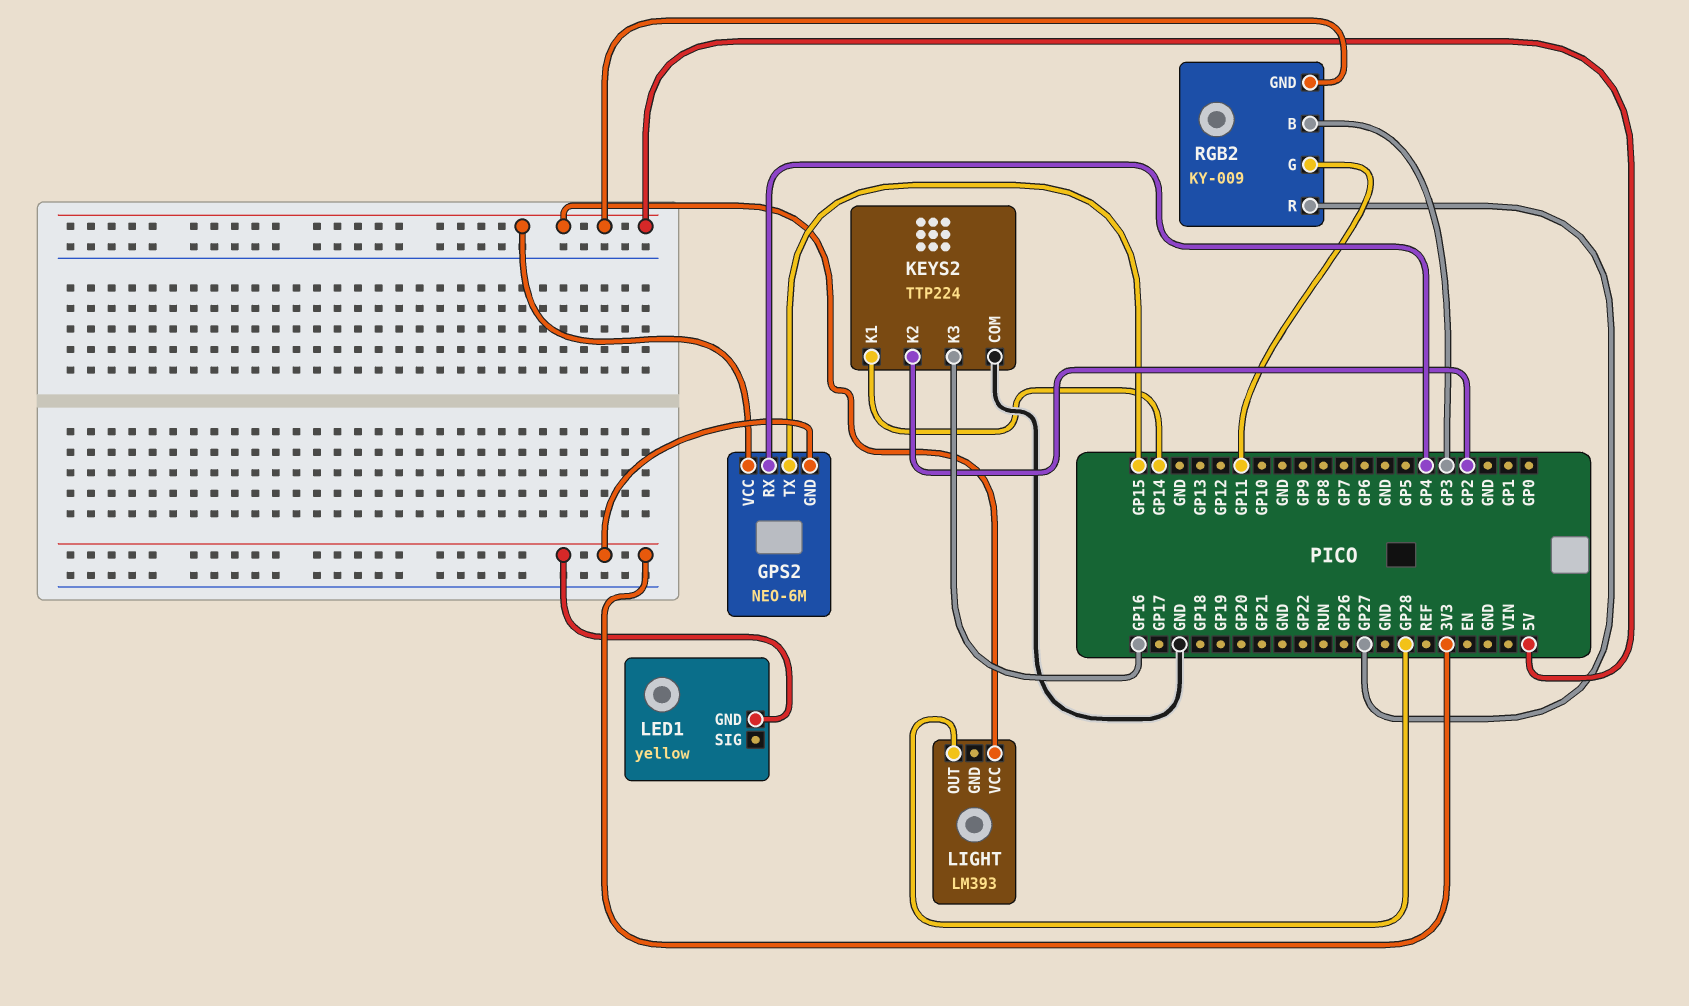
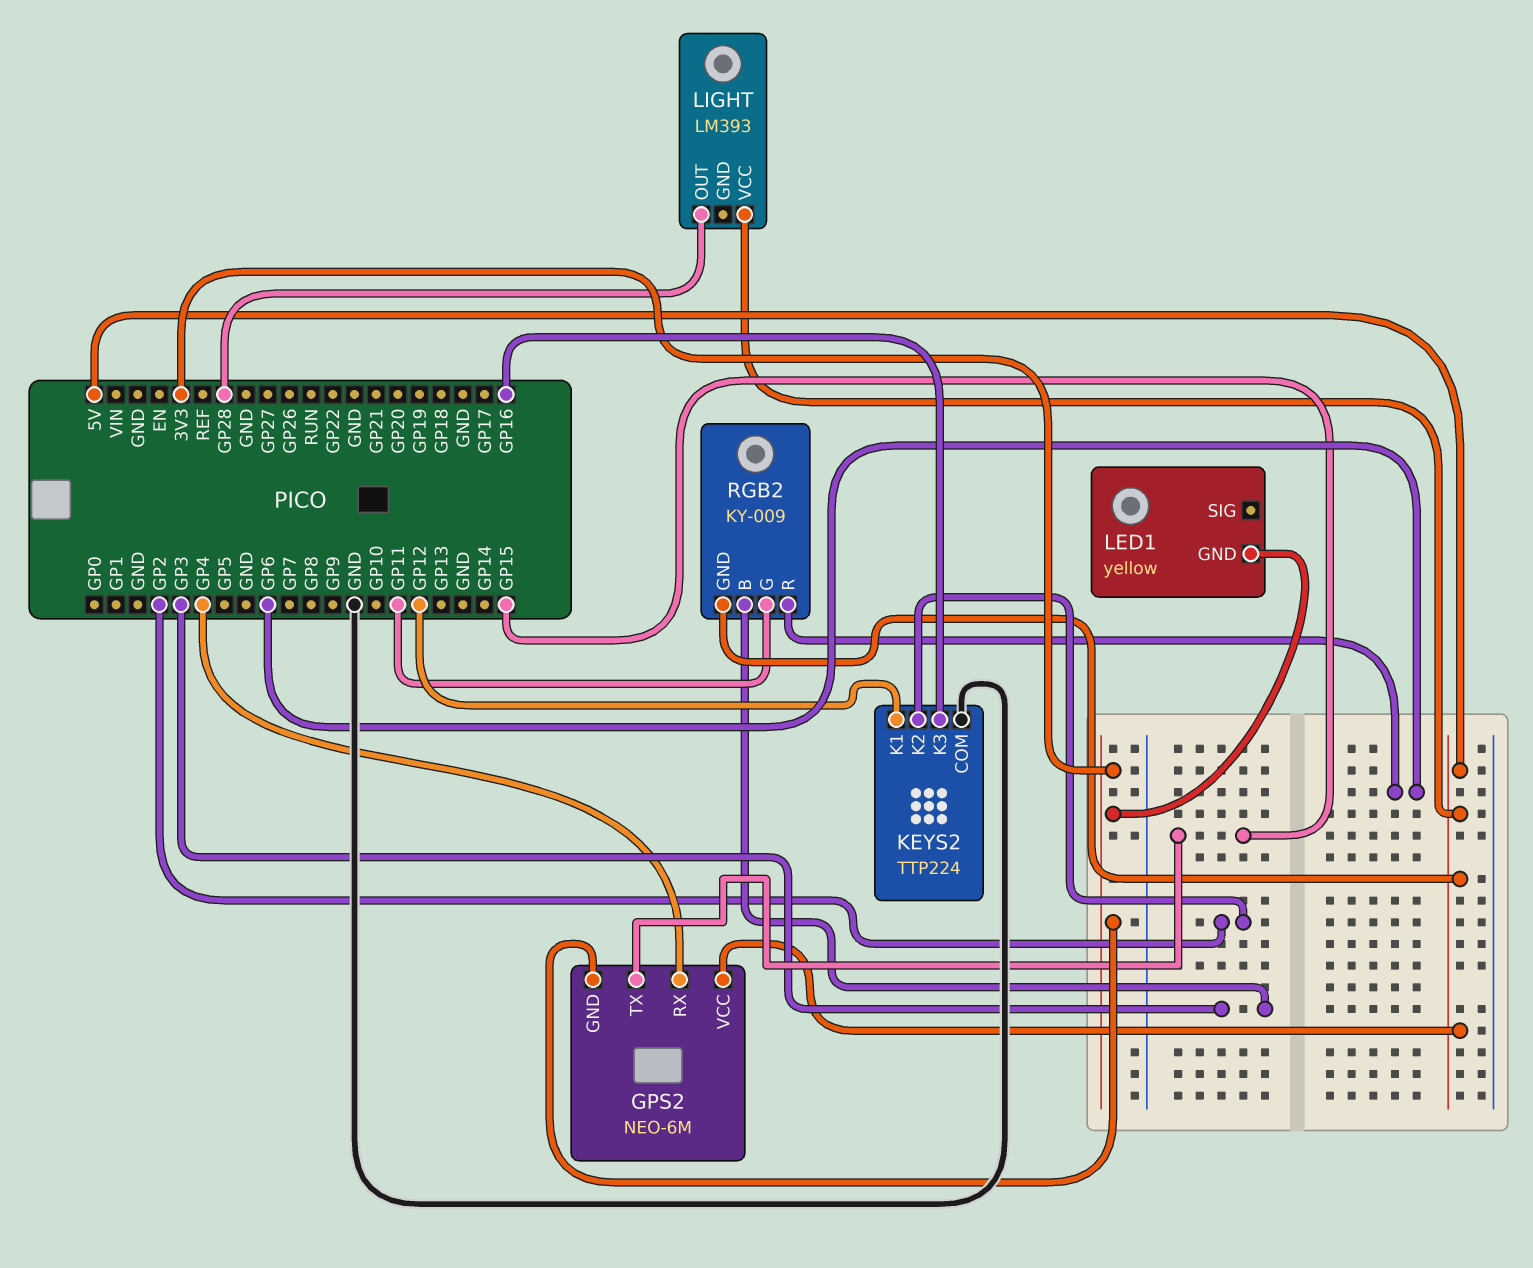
KEYS2 pin K1: GP14 -> GP12
RGB2 pin R: GP27 -> GP6

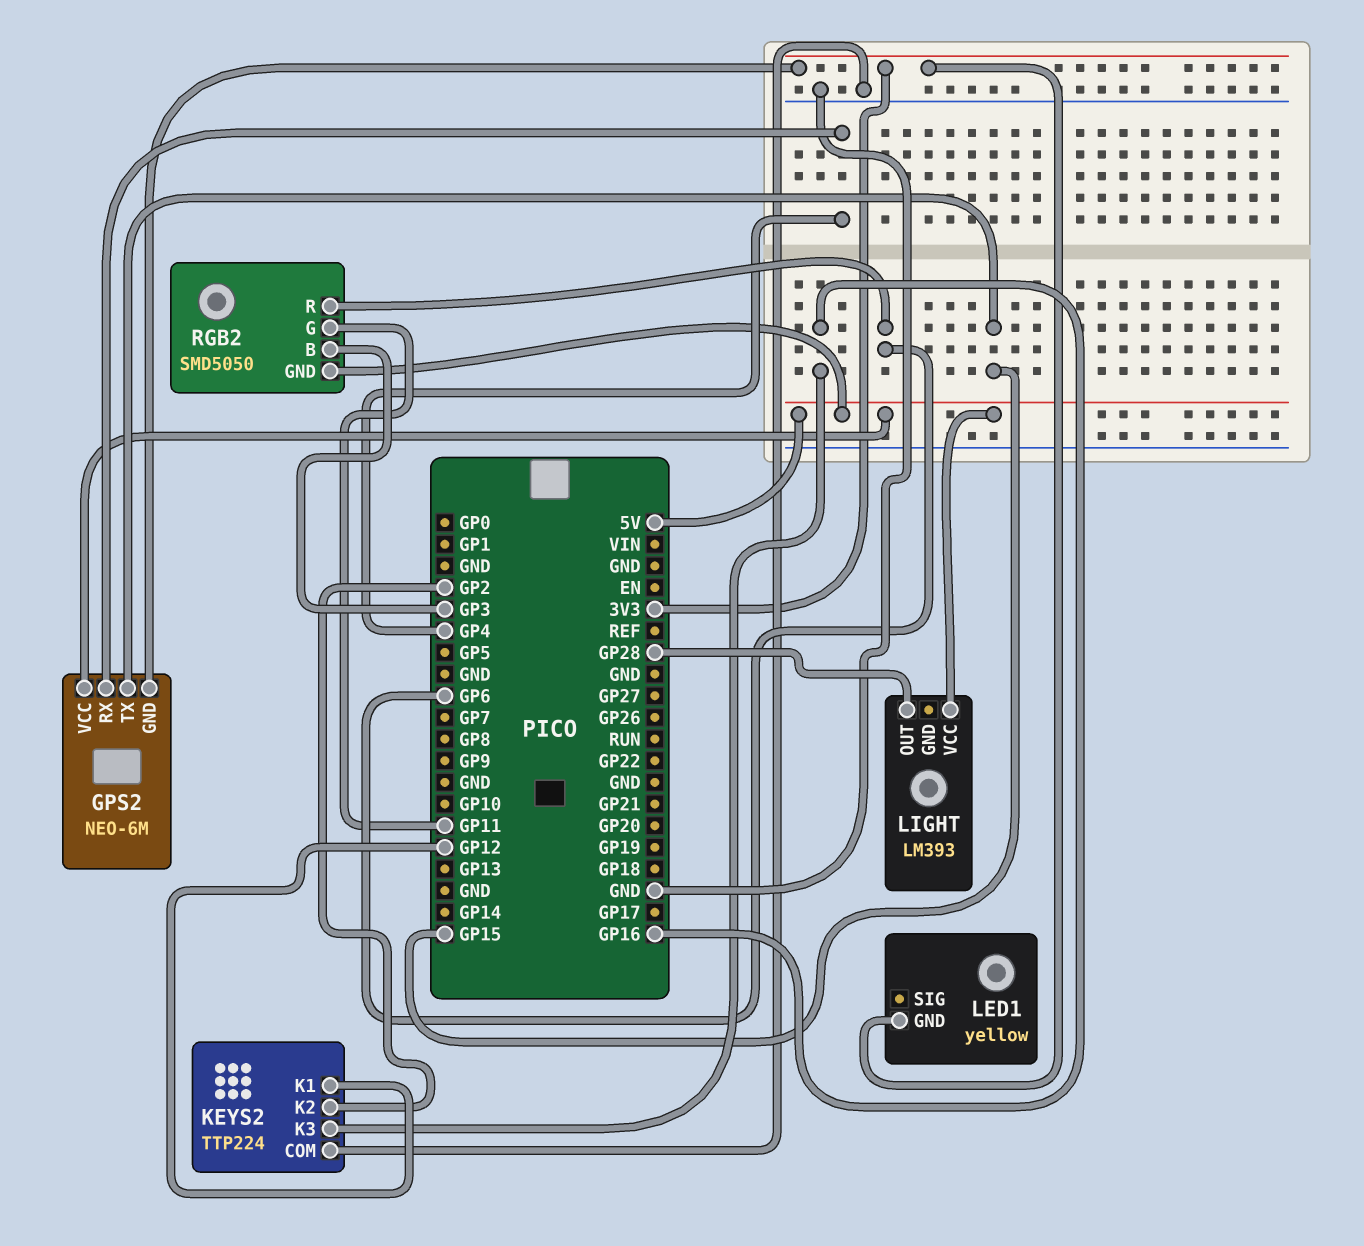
RGB2: KY-009 -> SMD5050

